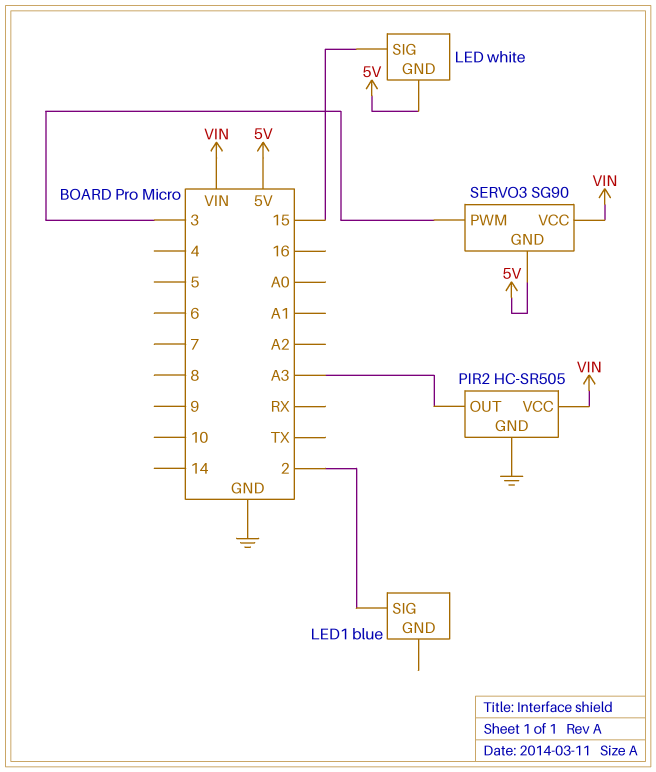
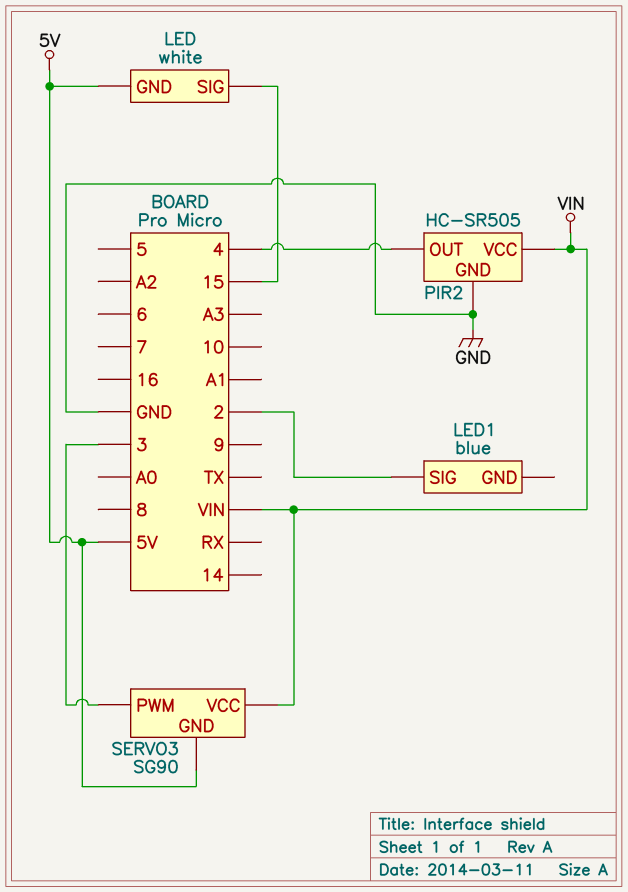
PIR2 pin OUT: A3 -> 4

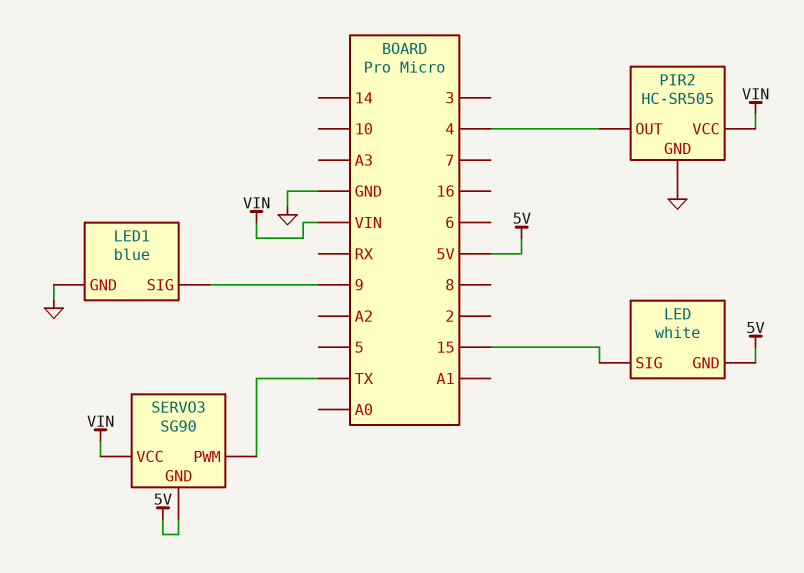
LED1 pin GND: none -> GND
LED1 pin SIG: 2 -> 9
SERVO3 pin PWM: 3 -> TX

